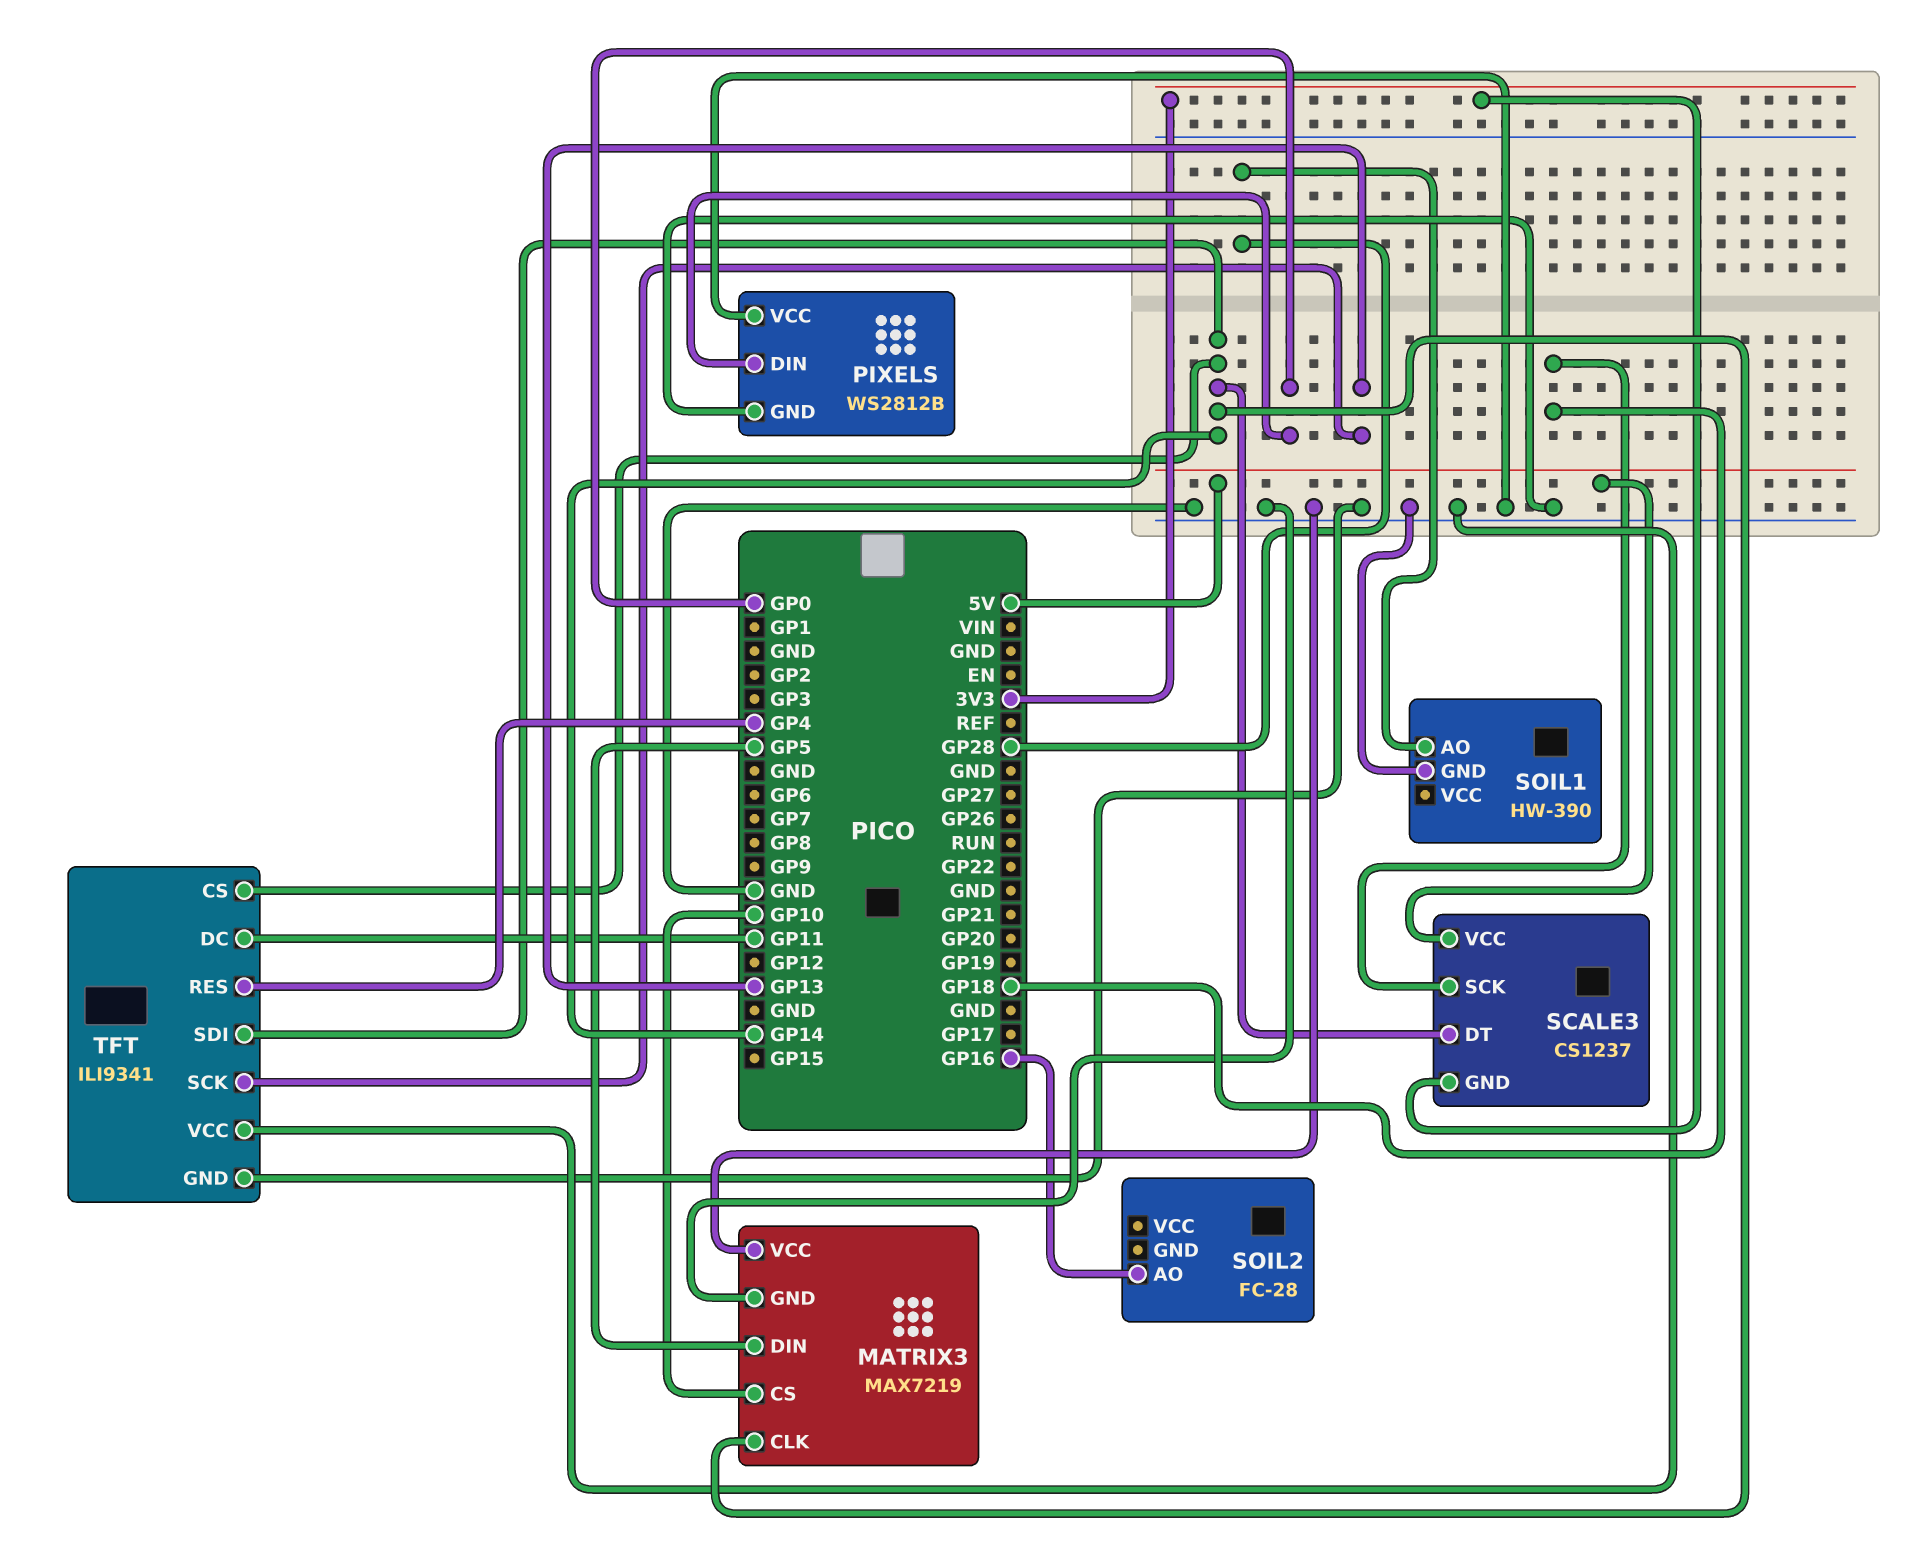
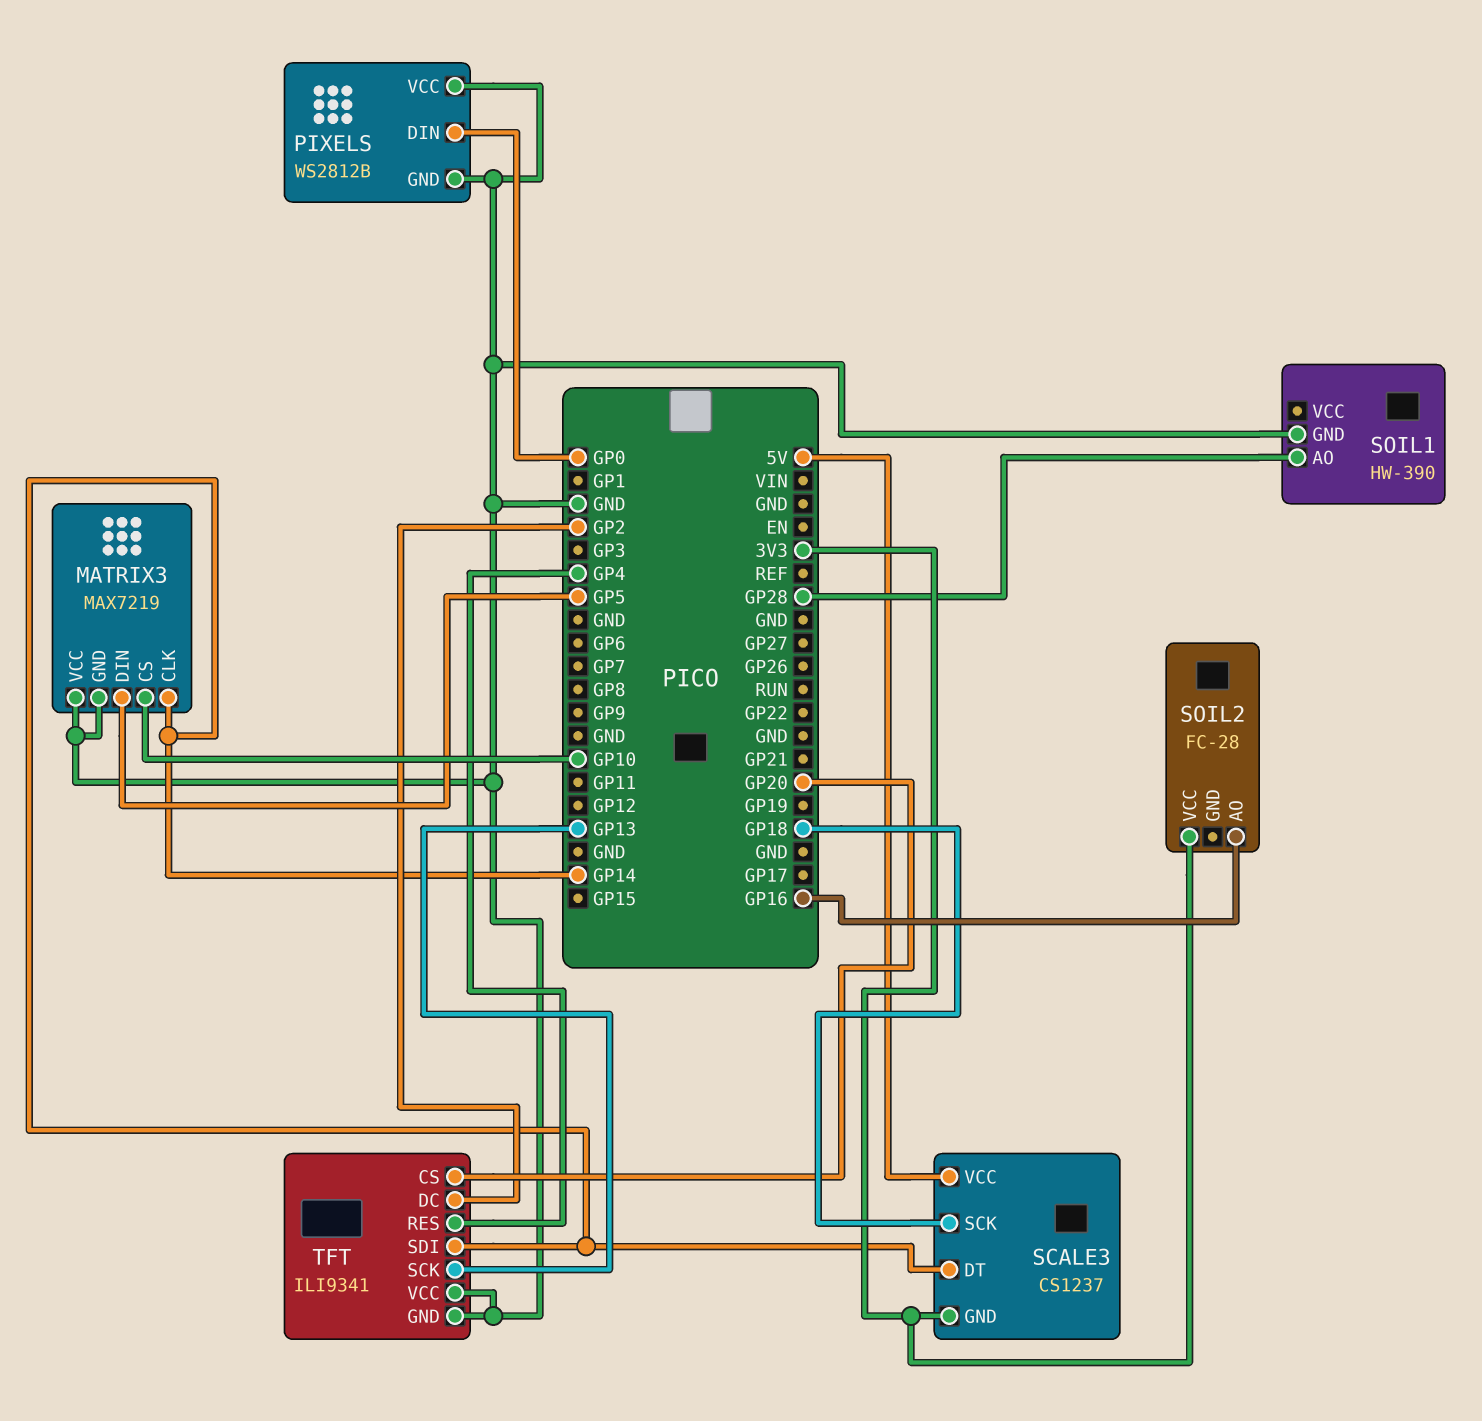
SOIL2 pin VCC: none -> 3V3
TFT pin CS: GP14 -> GP20
TFT pin DC: GP11 -> GP2

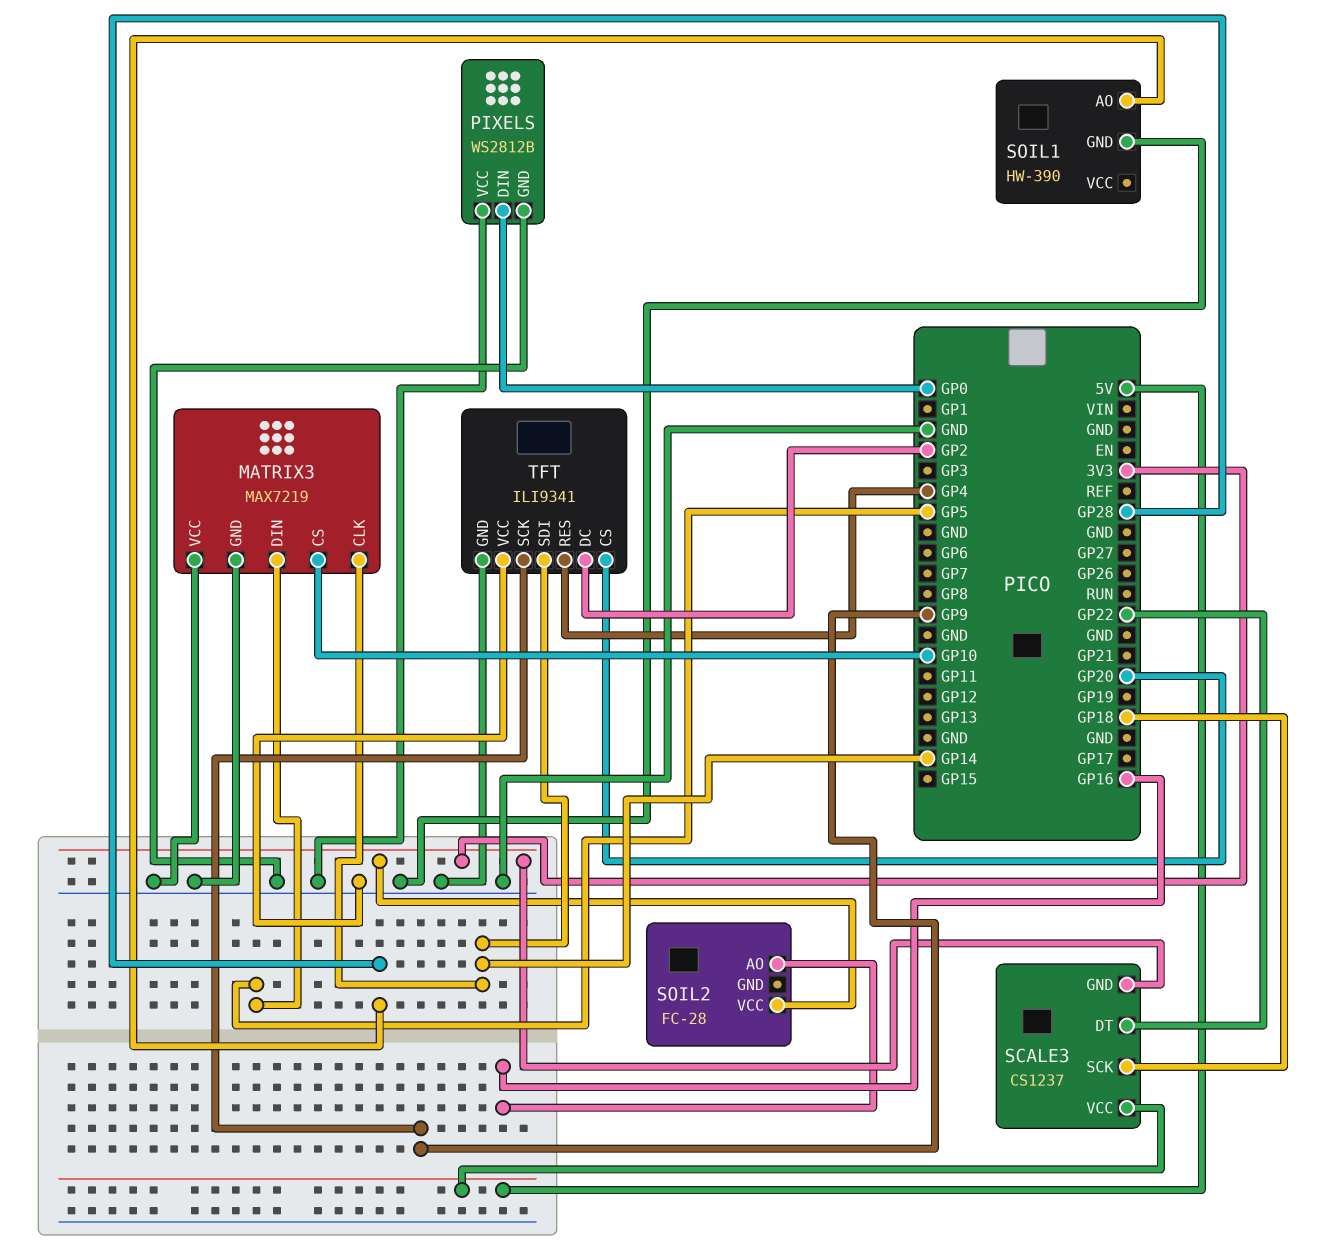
SCALE3 pin DT: GP14 -> GP22
TFT pin SCK: GP13 -> GP9

